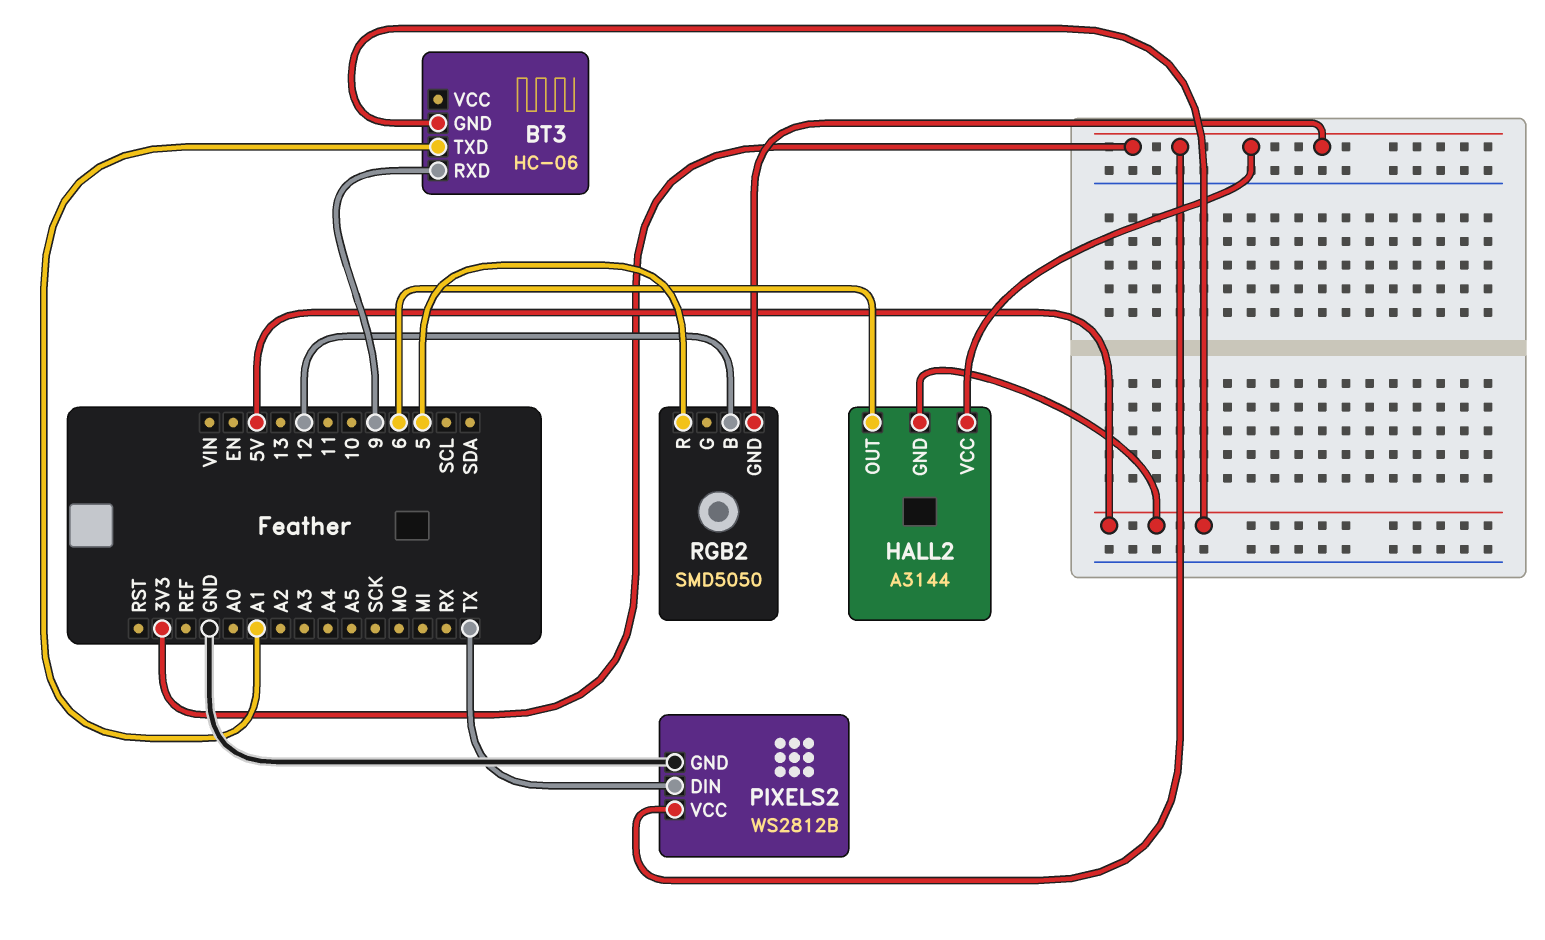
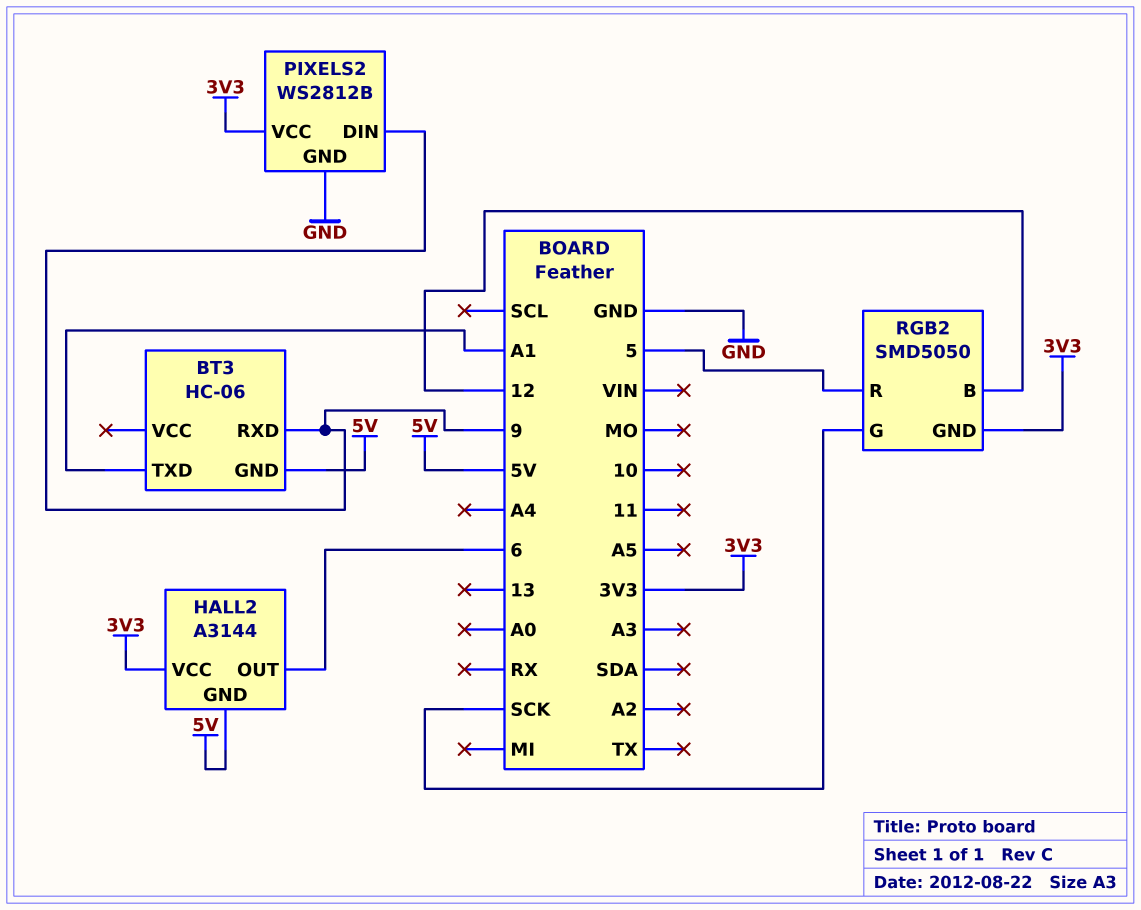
PIXELS2 pin DIN: TX -> 9
RGB2 pin G: none -> SCK

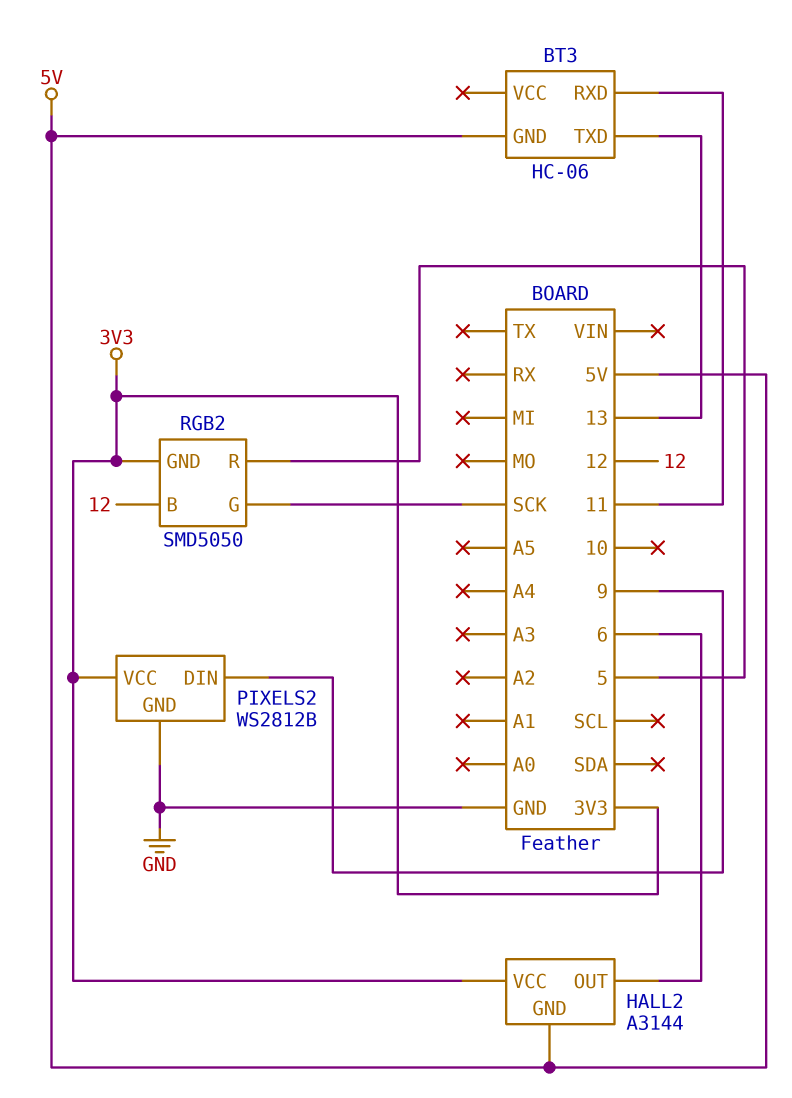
BT3 pin RXD: 9 -> 11
BT3 pin TXD: A1 -> 13

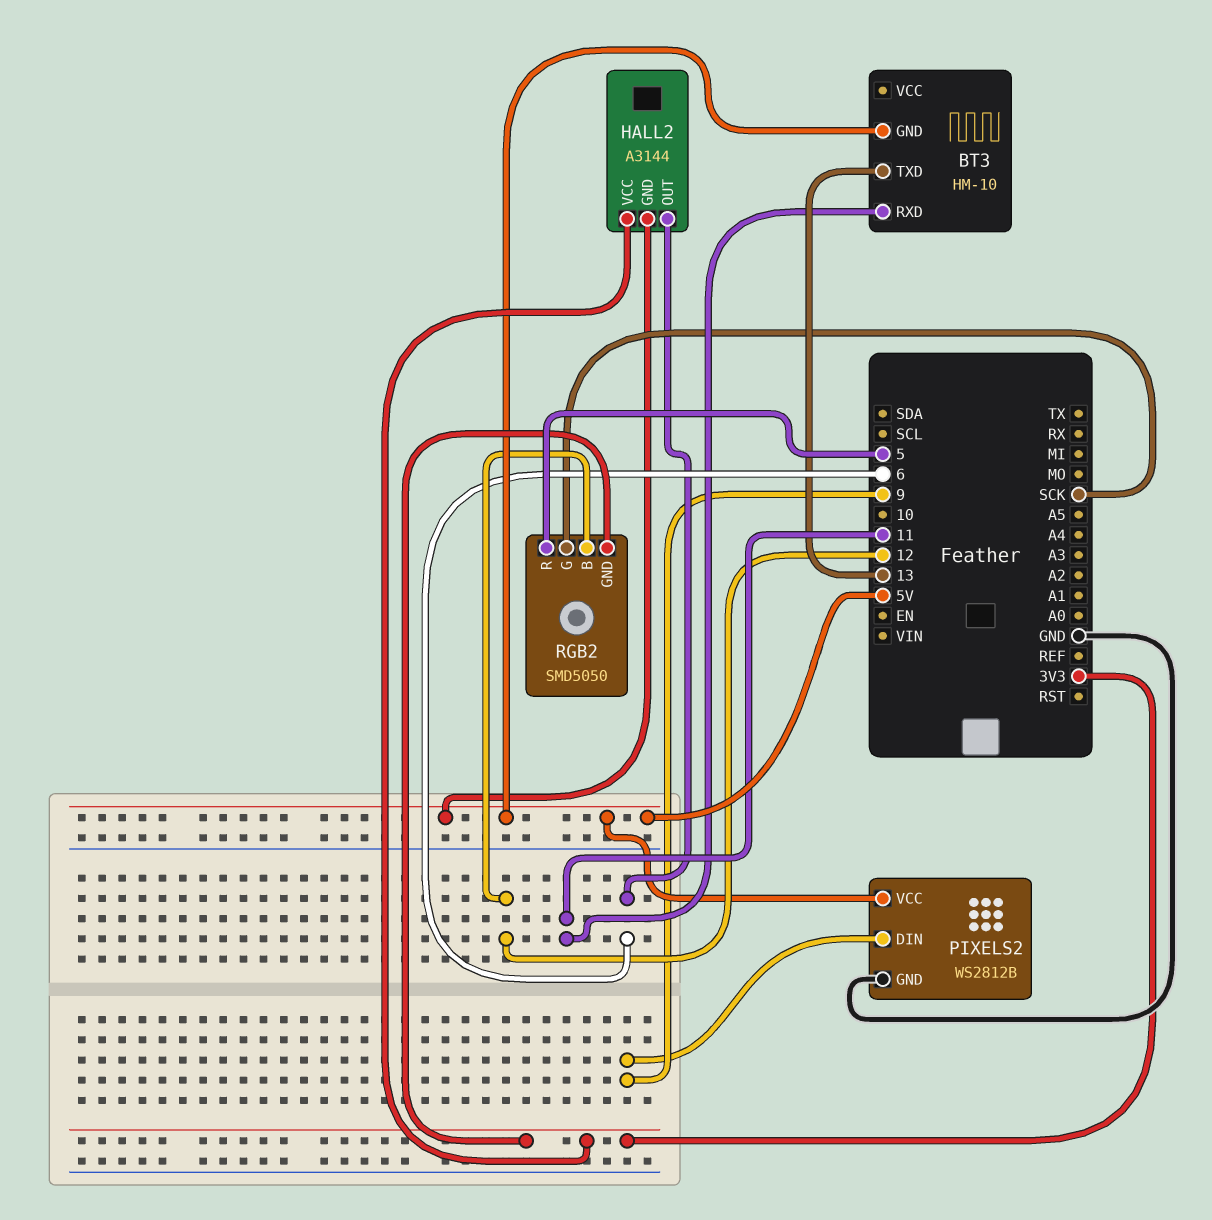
BT3: HC-06 -> HM-10
PIXELS2 pin VCC: 3V3 -> 5V

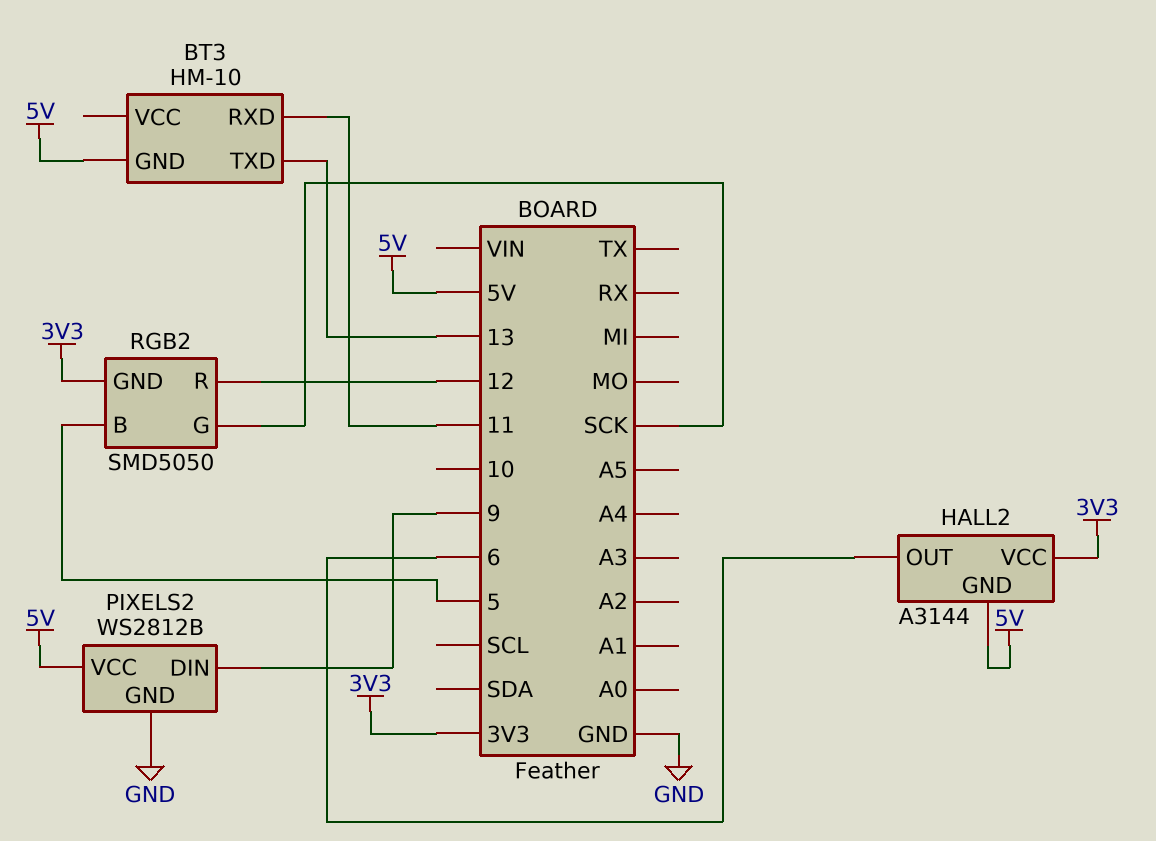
RGB2 pin B: 12 -> 5
RGB2 pin R: 5 -> 12

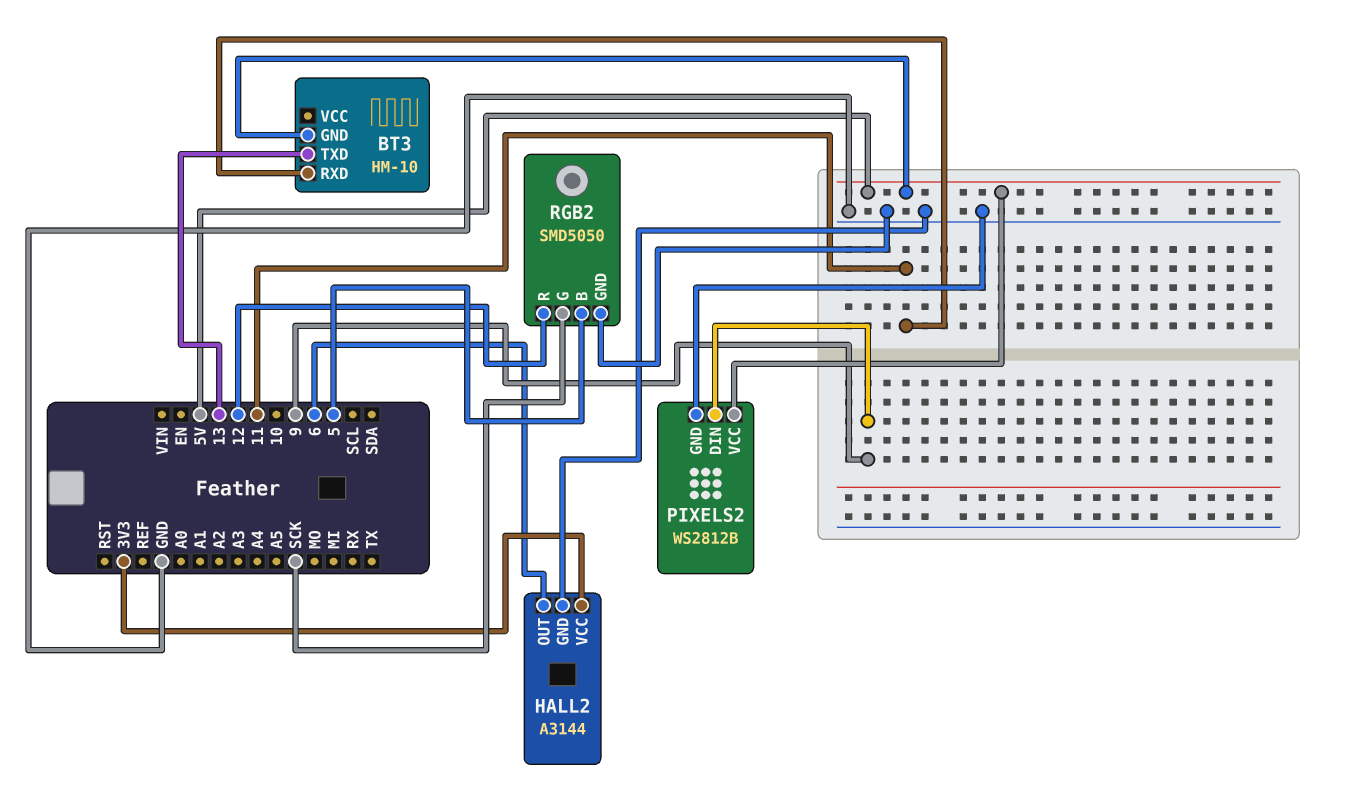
HALL2 pin GND: 5V -> GND
RGB2 pin GND: 3V3 -> GND

